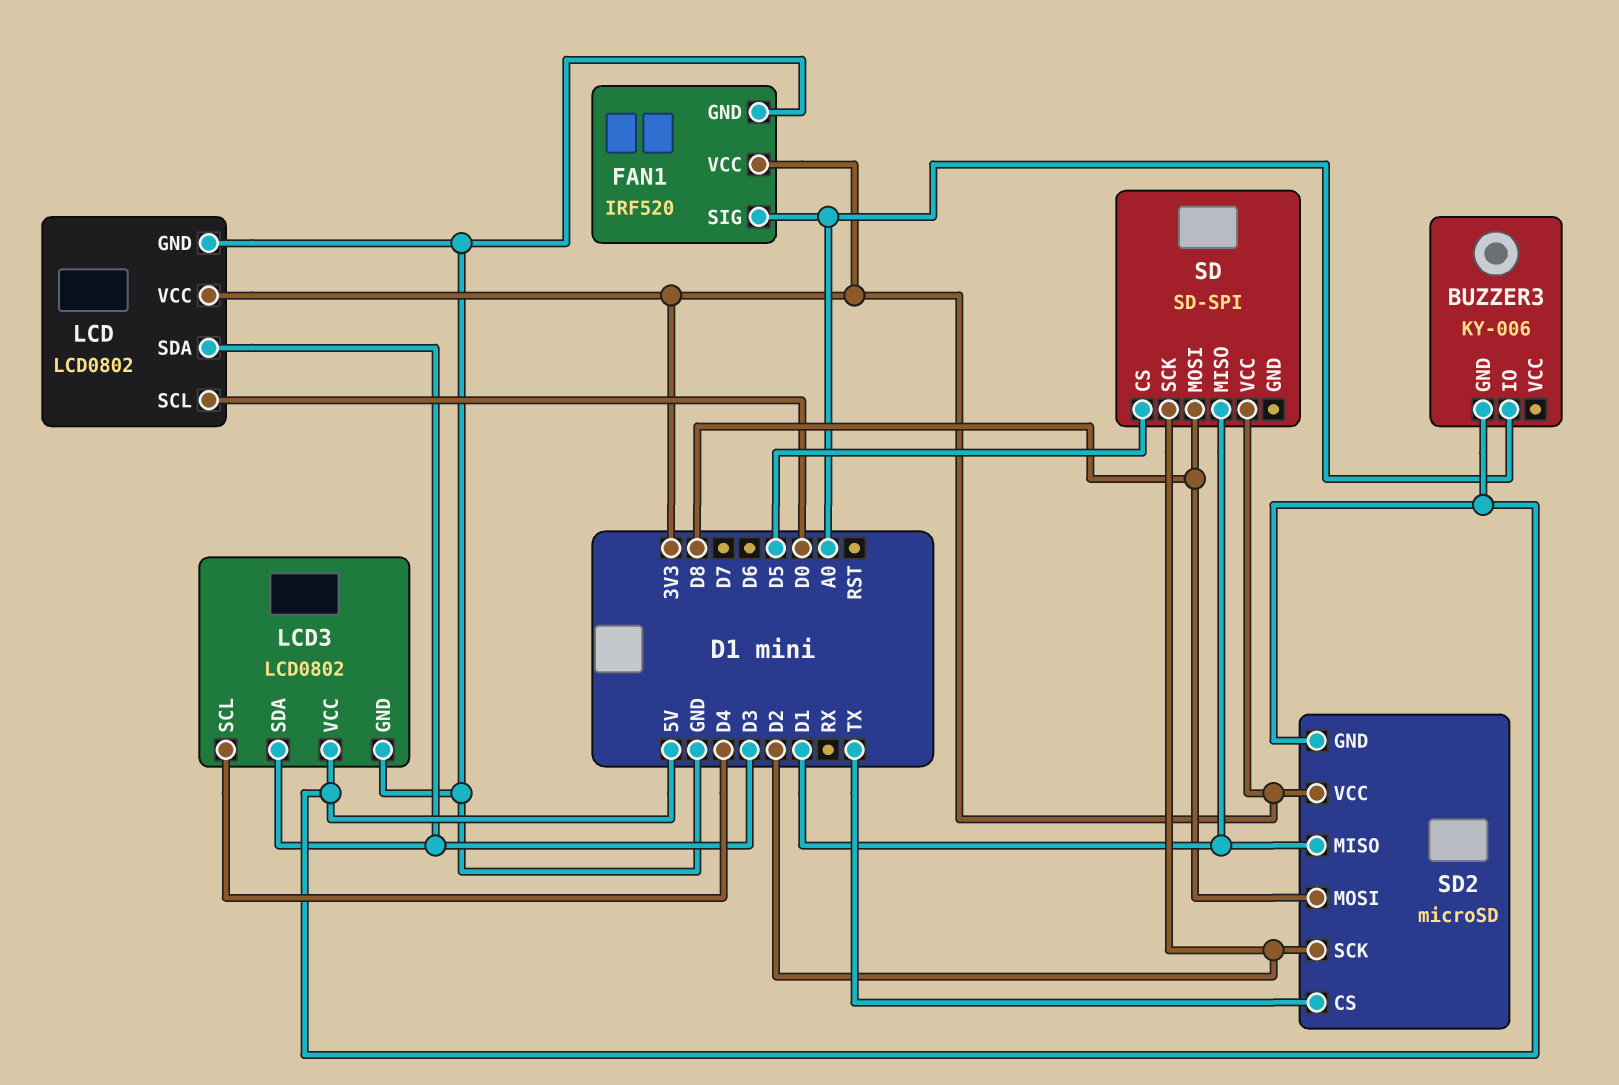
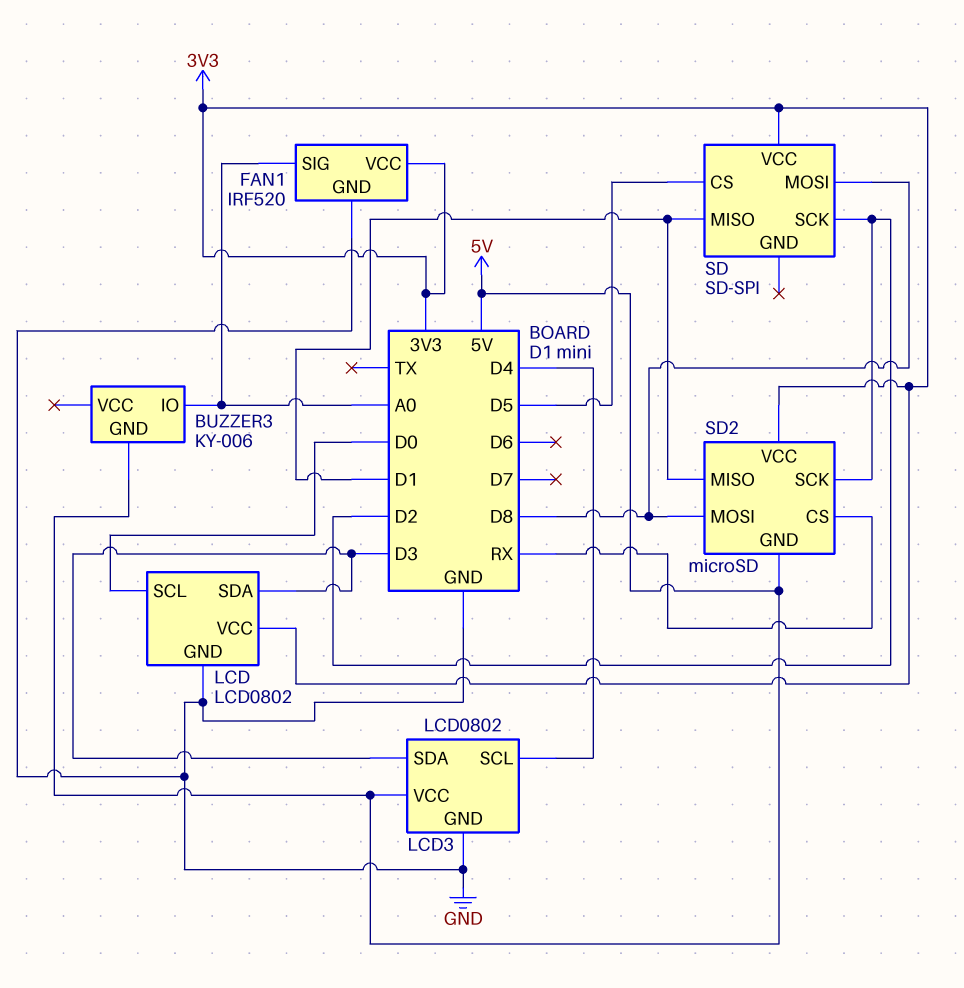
SD2 pin CS: TX -> RX

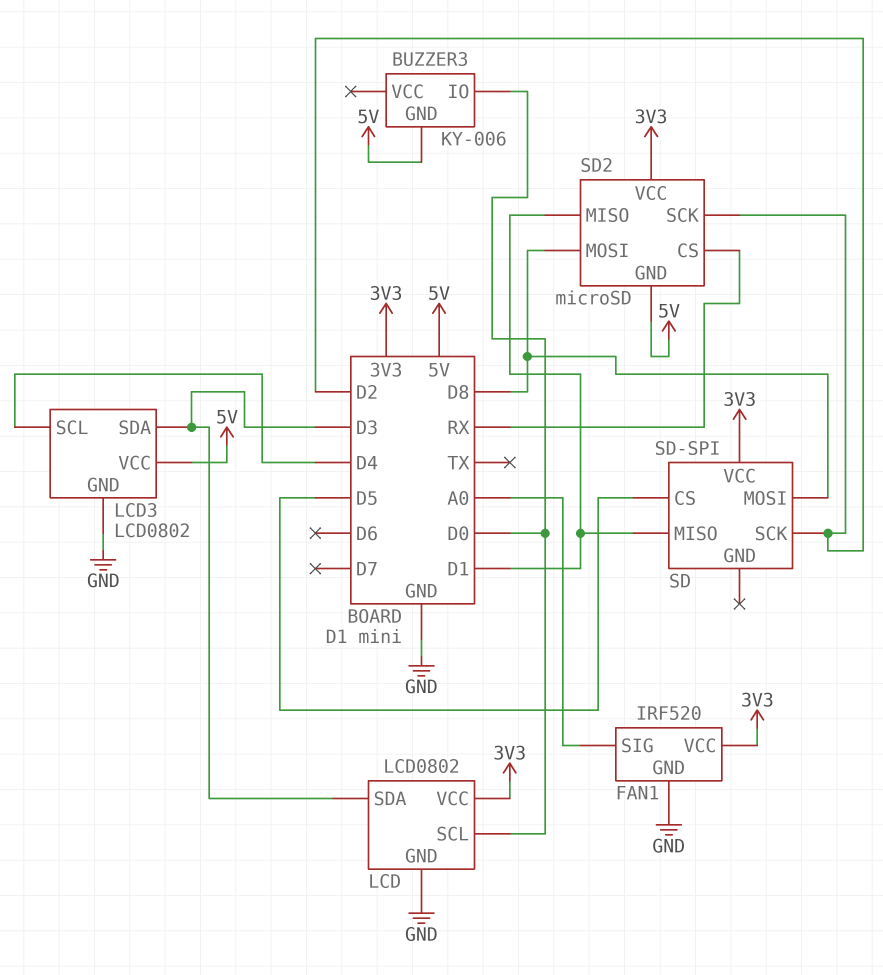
BUZZER3 pin IO: A0 -> D0

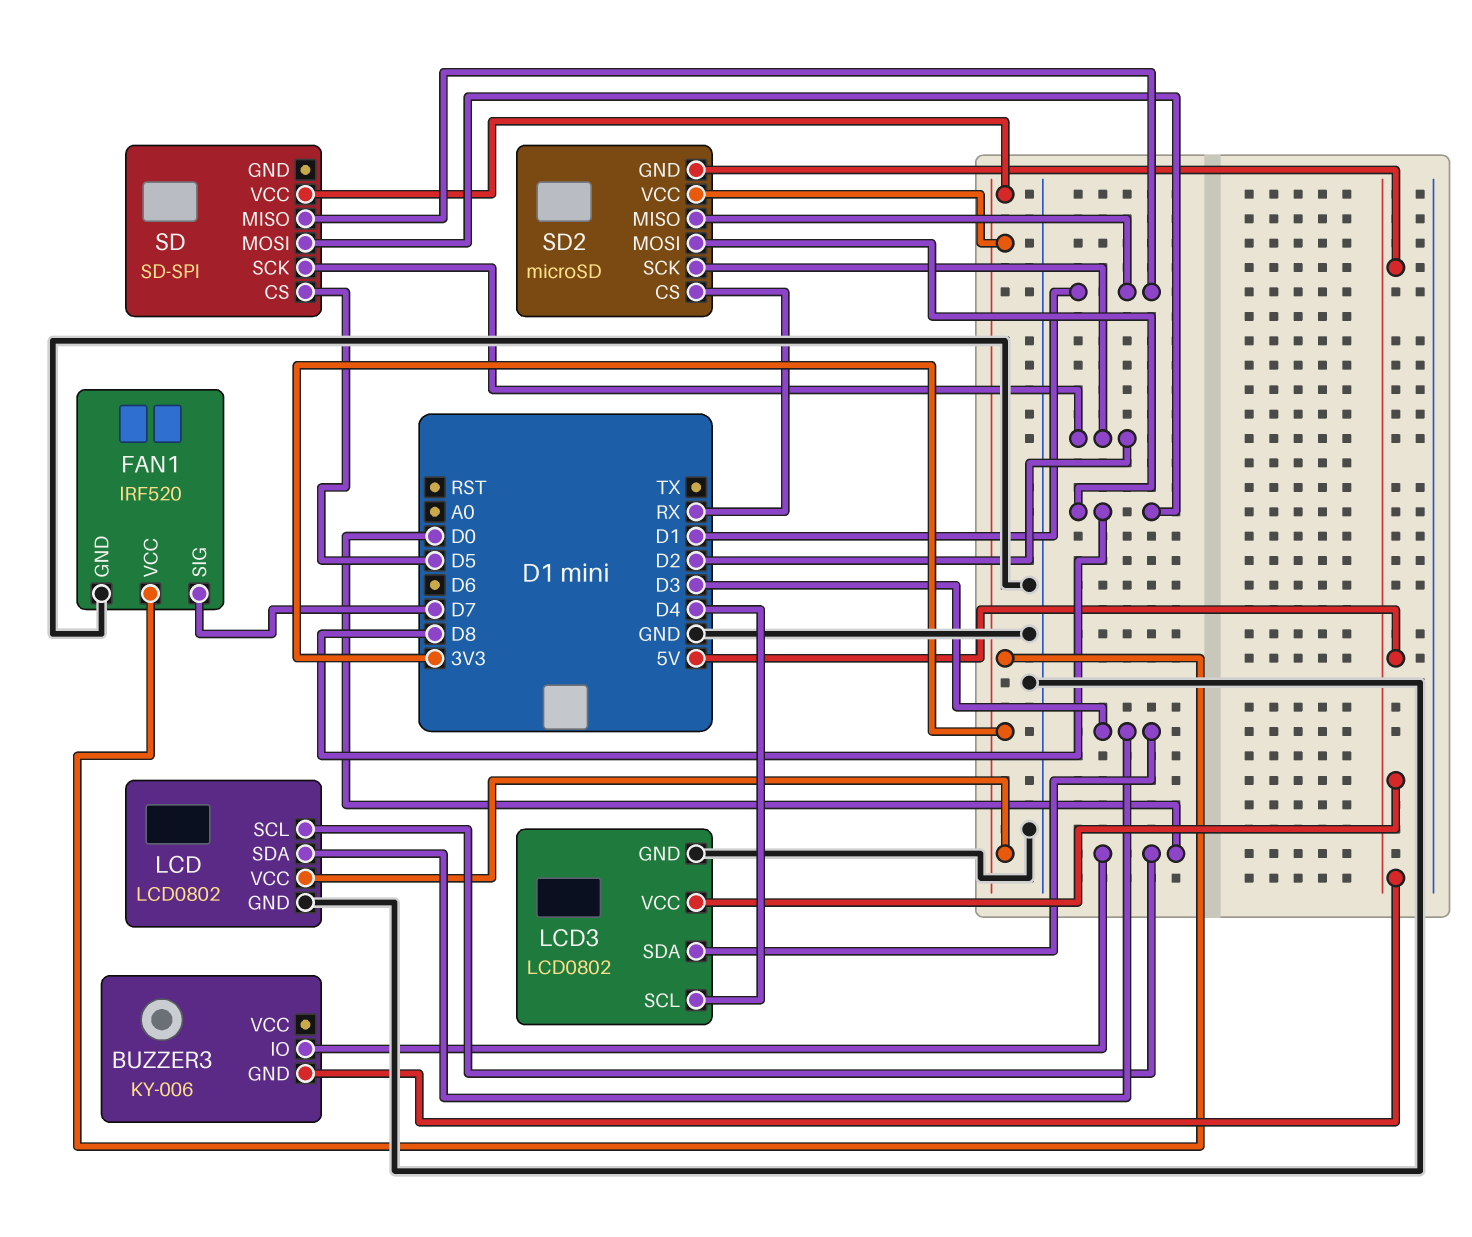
FAN1 pin SIG: A0 -> D7

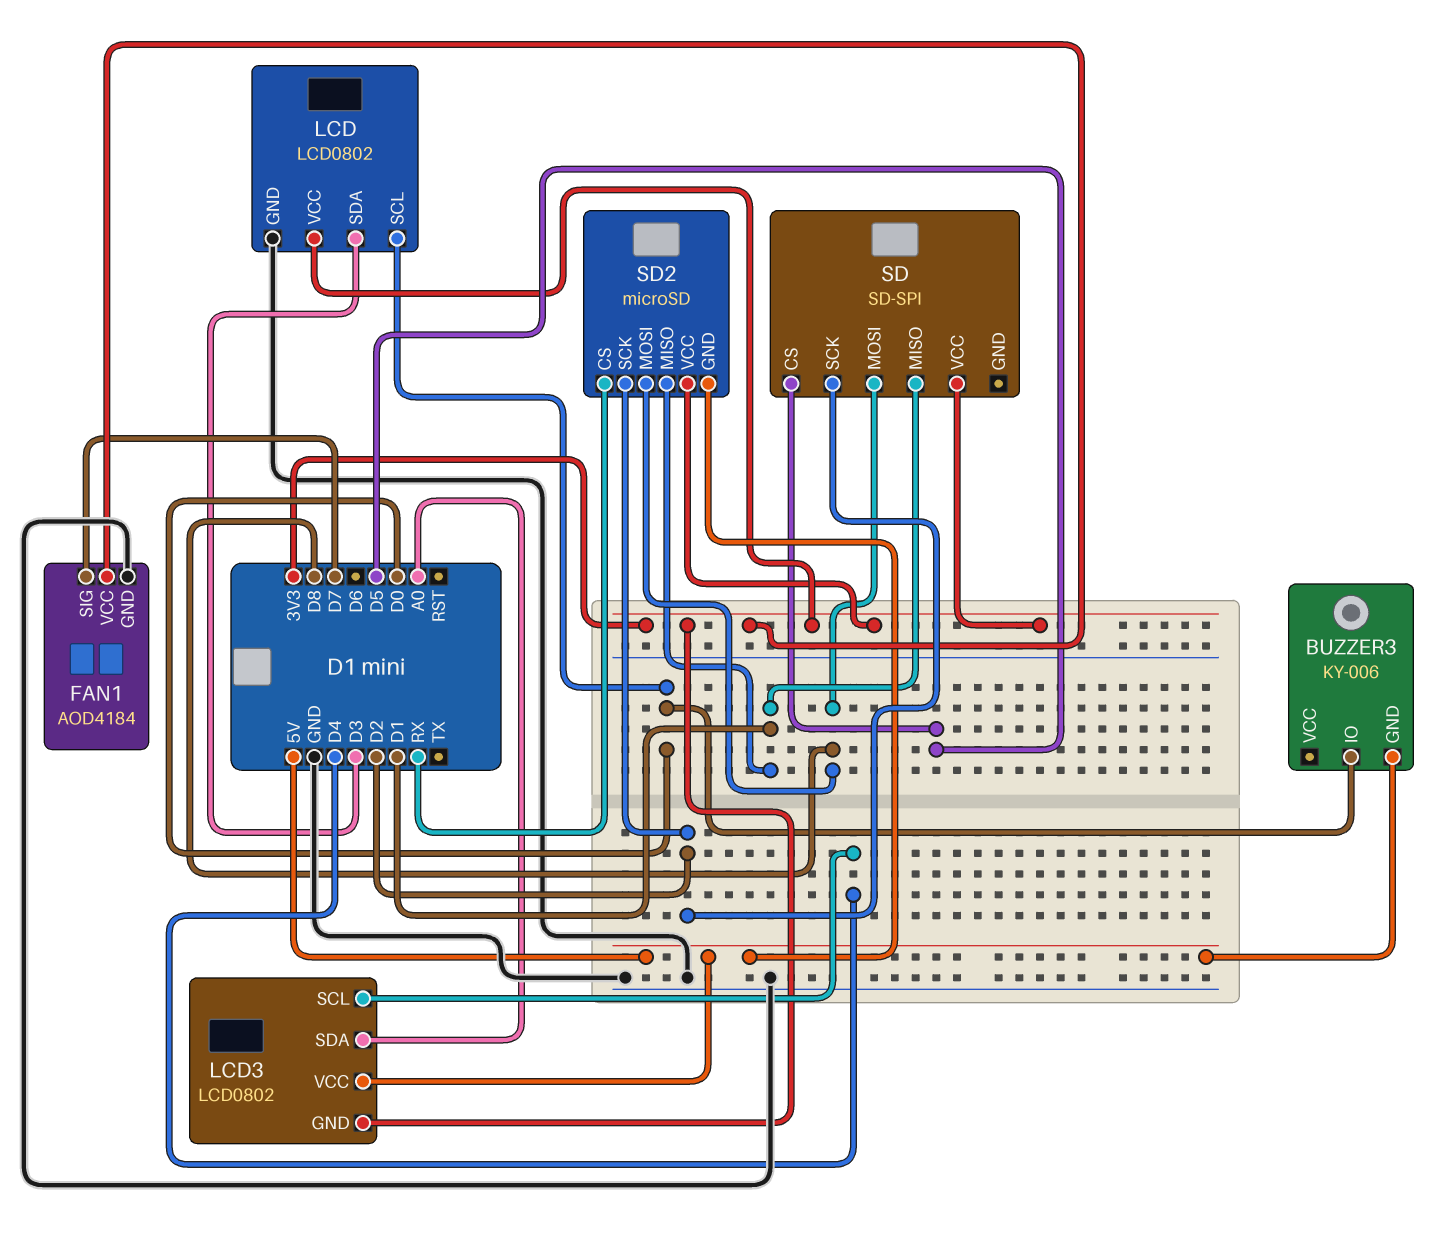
FAN1: IRF520 -> AOD4184
LCD3 pin GND: GND -> 3V3
LCD3 pin SDA: D3 -> A0

